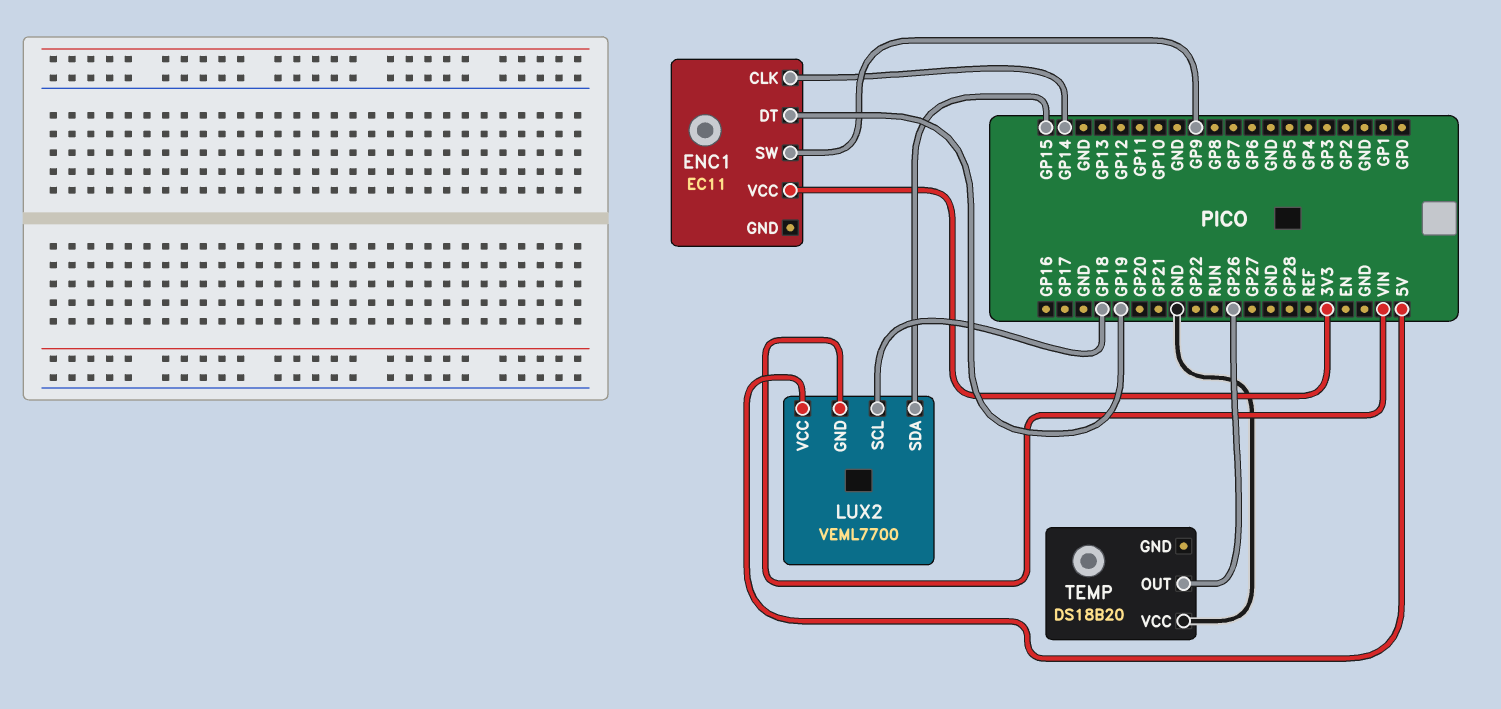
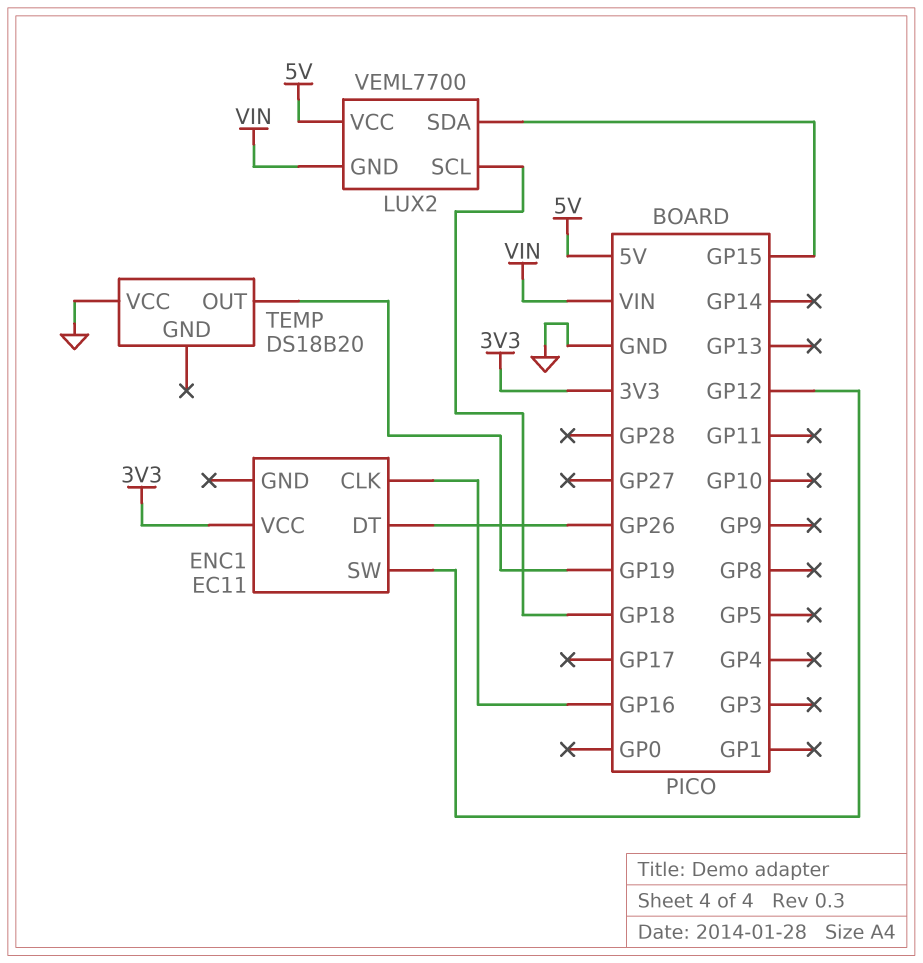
ENC1 pin CLK: GP14 -> GP16
ENC1 pin DT: GP19 -> GP26
ENC1 pin SW: GP9 -> GP12
TEMP pin OUT: GP26 -> GP19

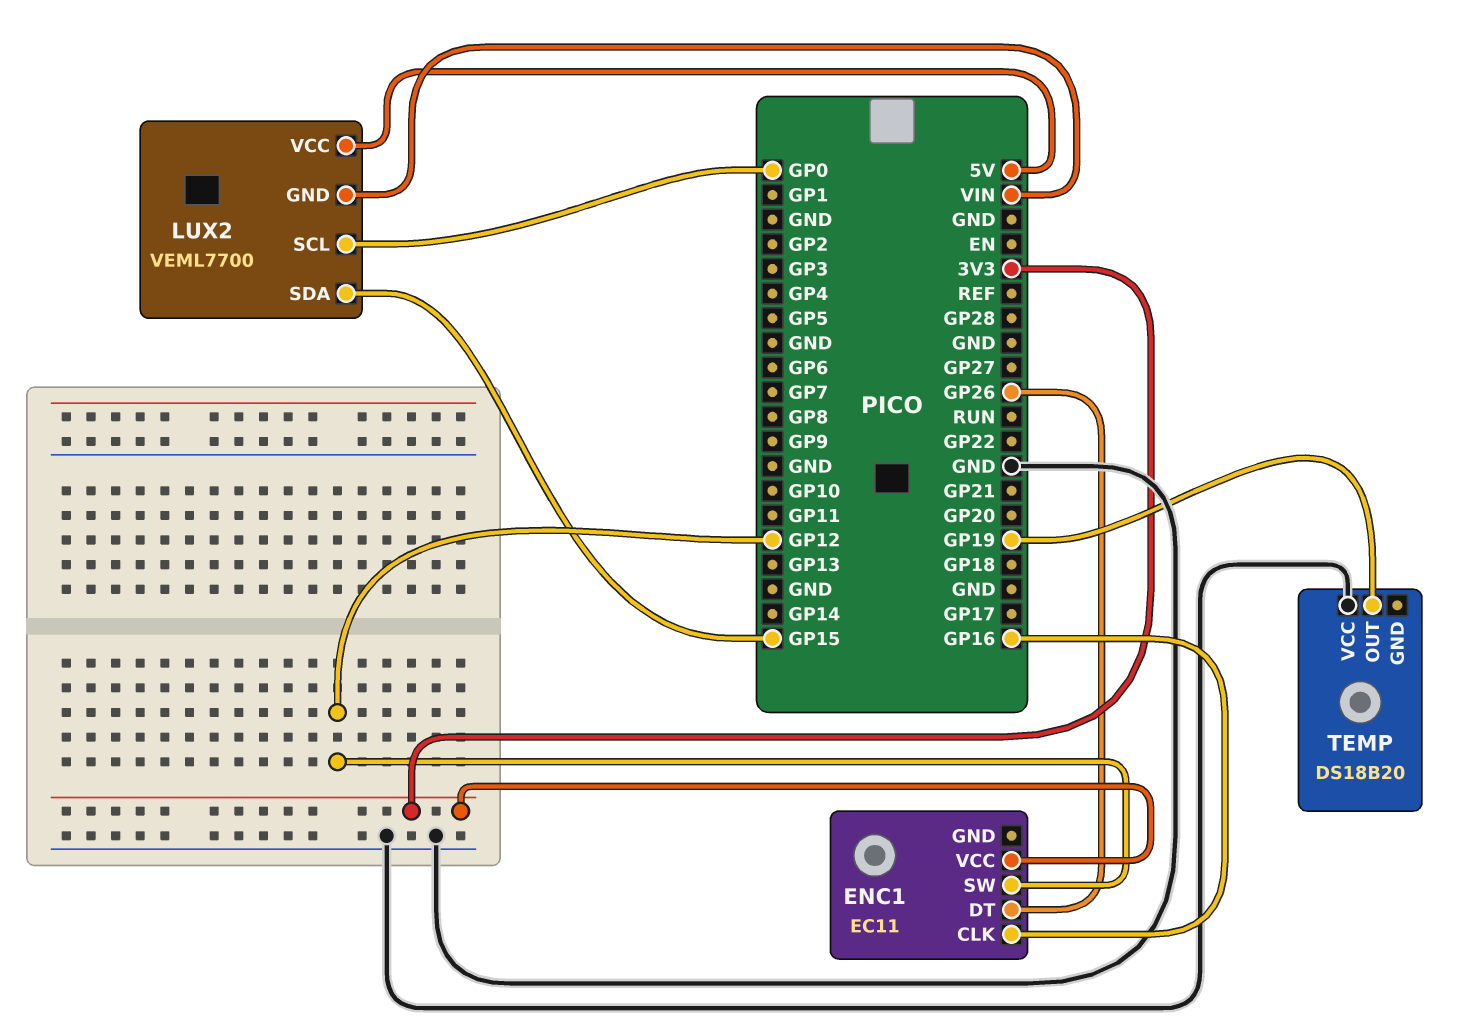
LUX2 pin SCL: GP18 -> GP0

